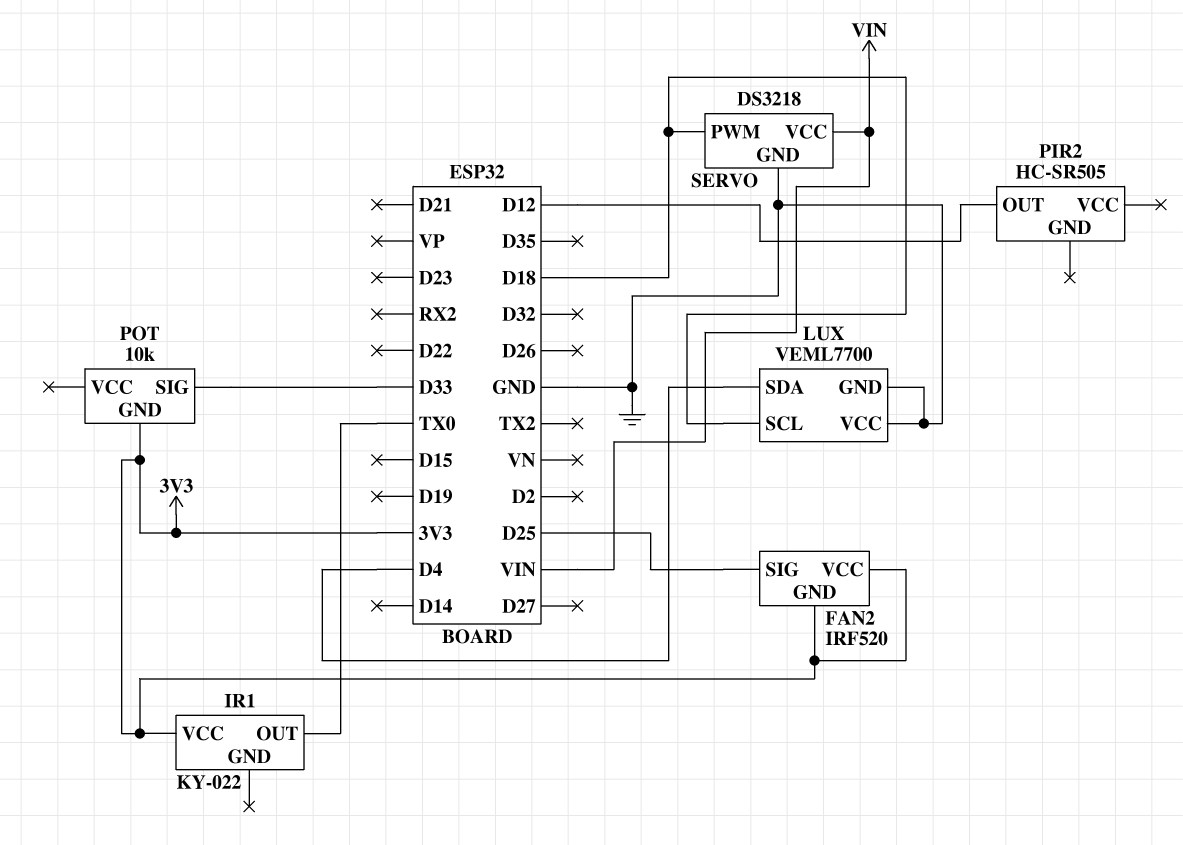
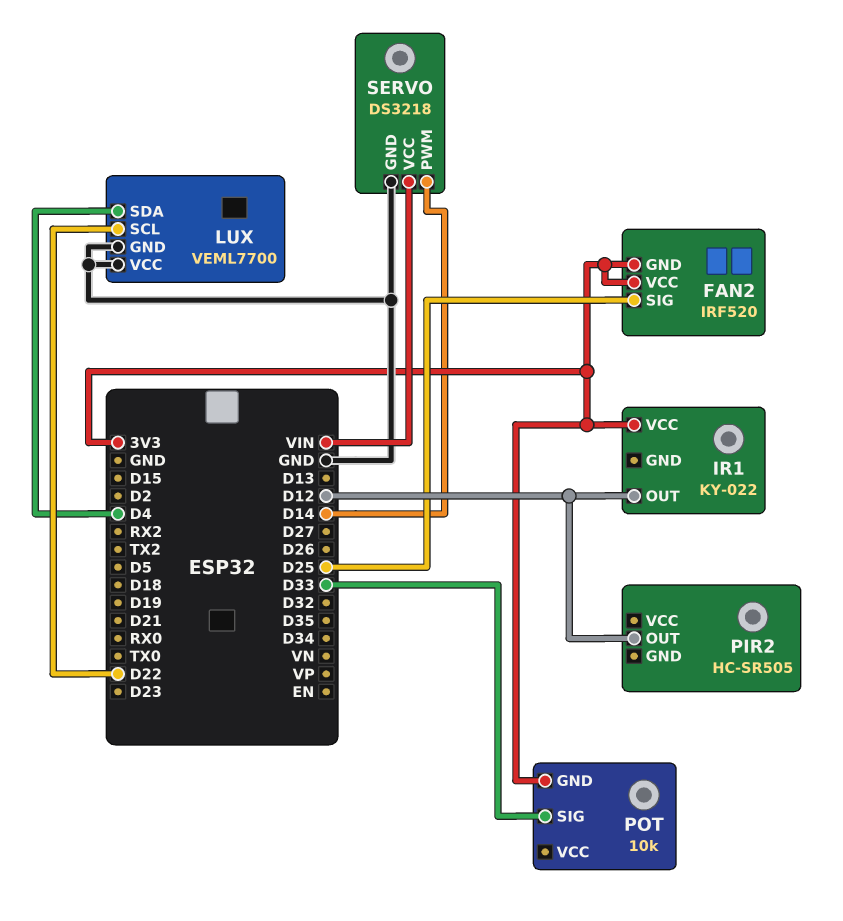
IR1 pin OUT: TX0 -> D12
LUX pin SCL: D18 -> D22
SERVO pin PWM: D18 -> D14

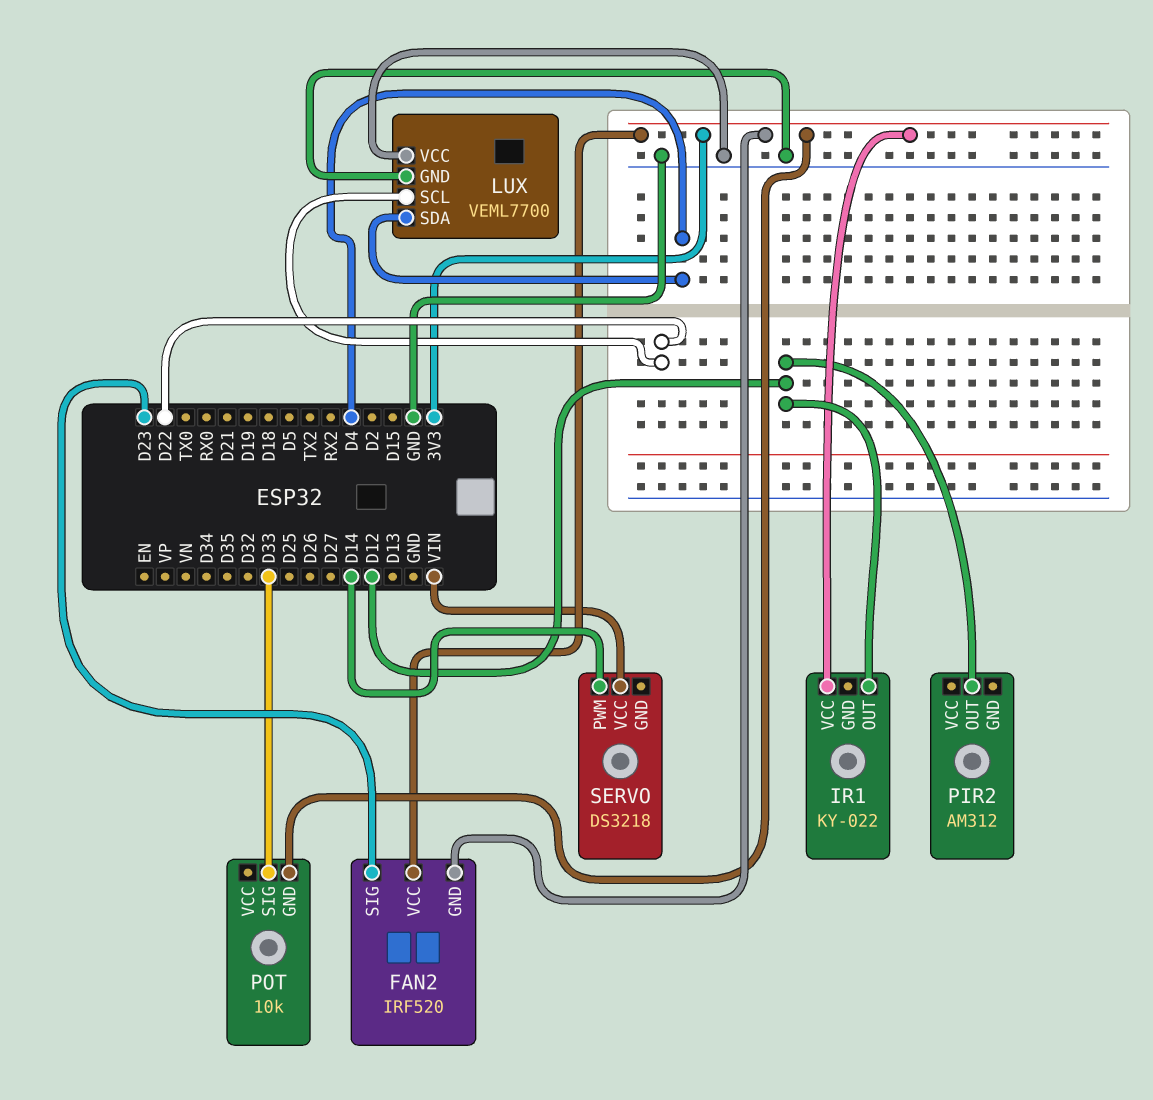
FAN2 pin SIG: D25 -> D23
PIR2: HC-SR505 -> AM312
SERVO pin GND: GND -> none

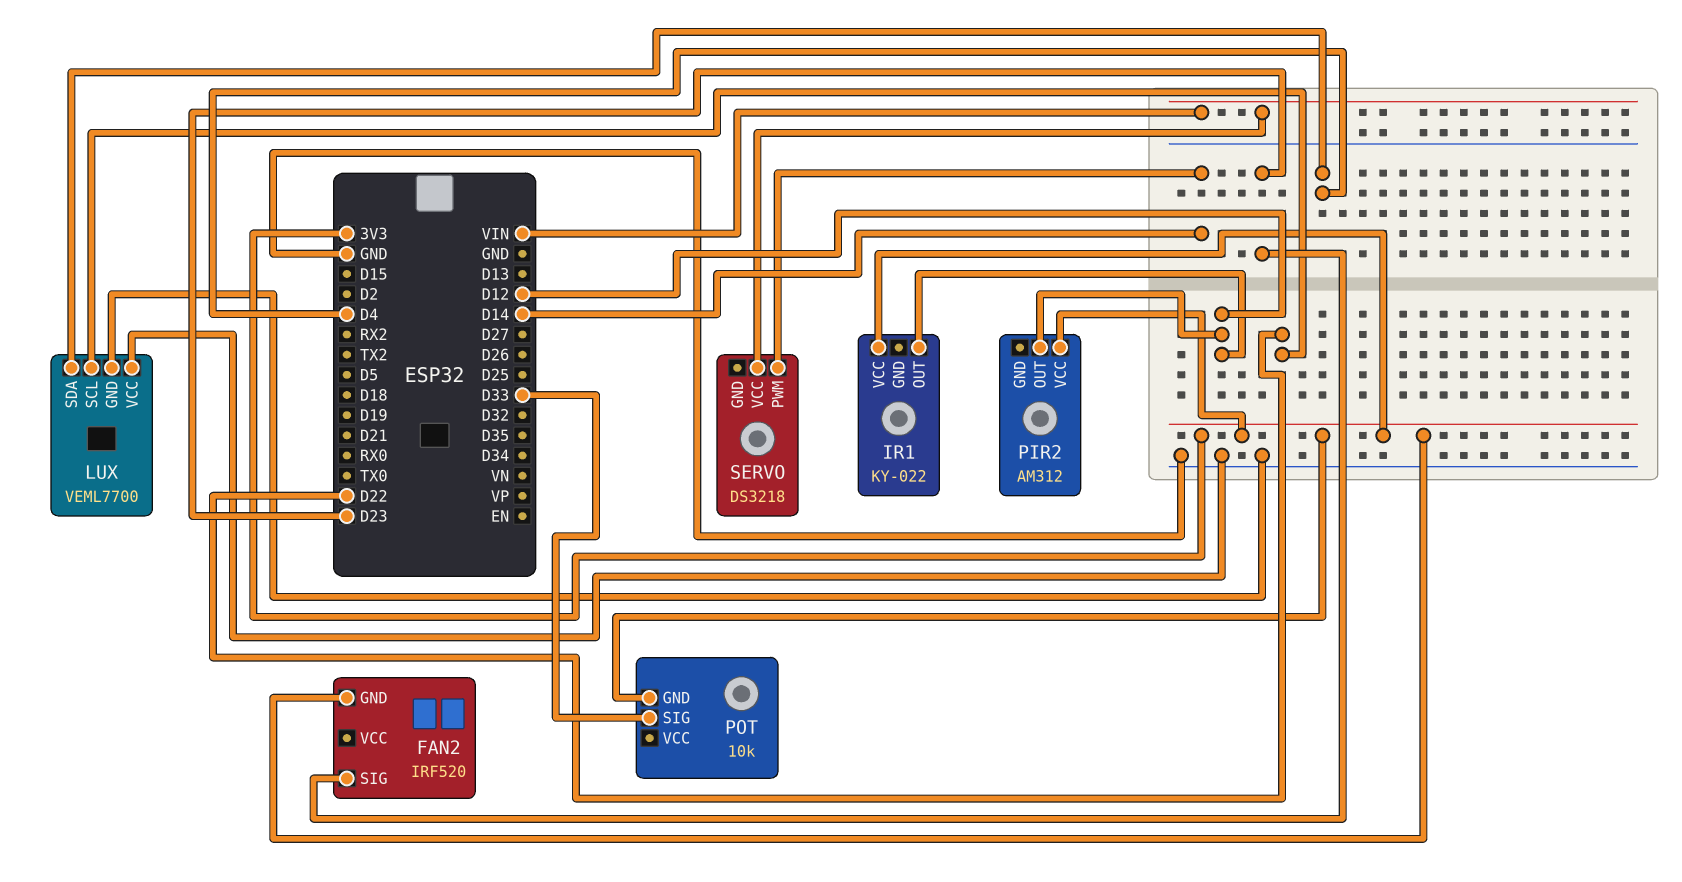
FAN2 pin VCC: 3V3 -> none
PIR2 pin VCC: none -> 3V3

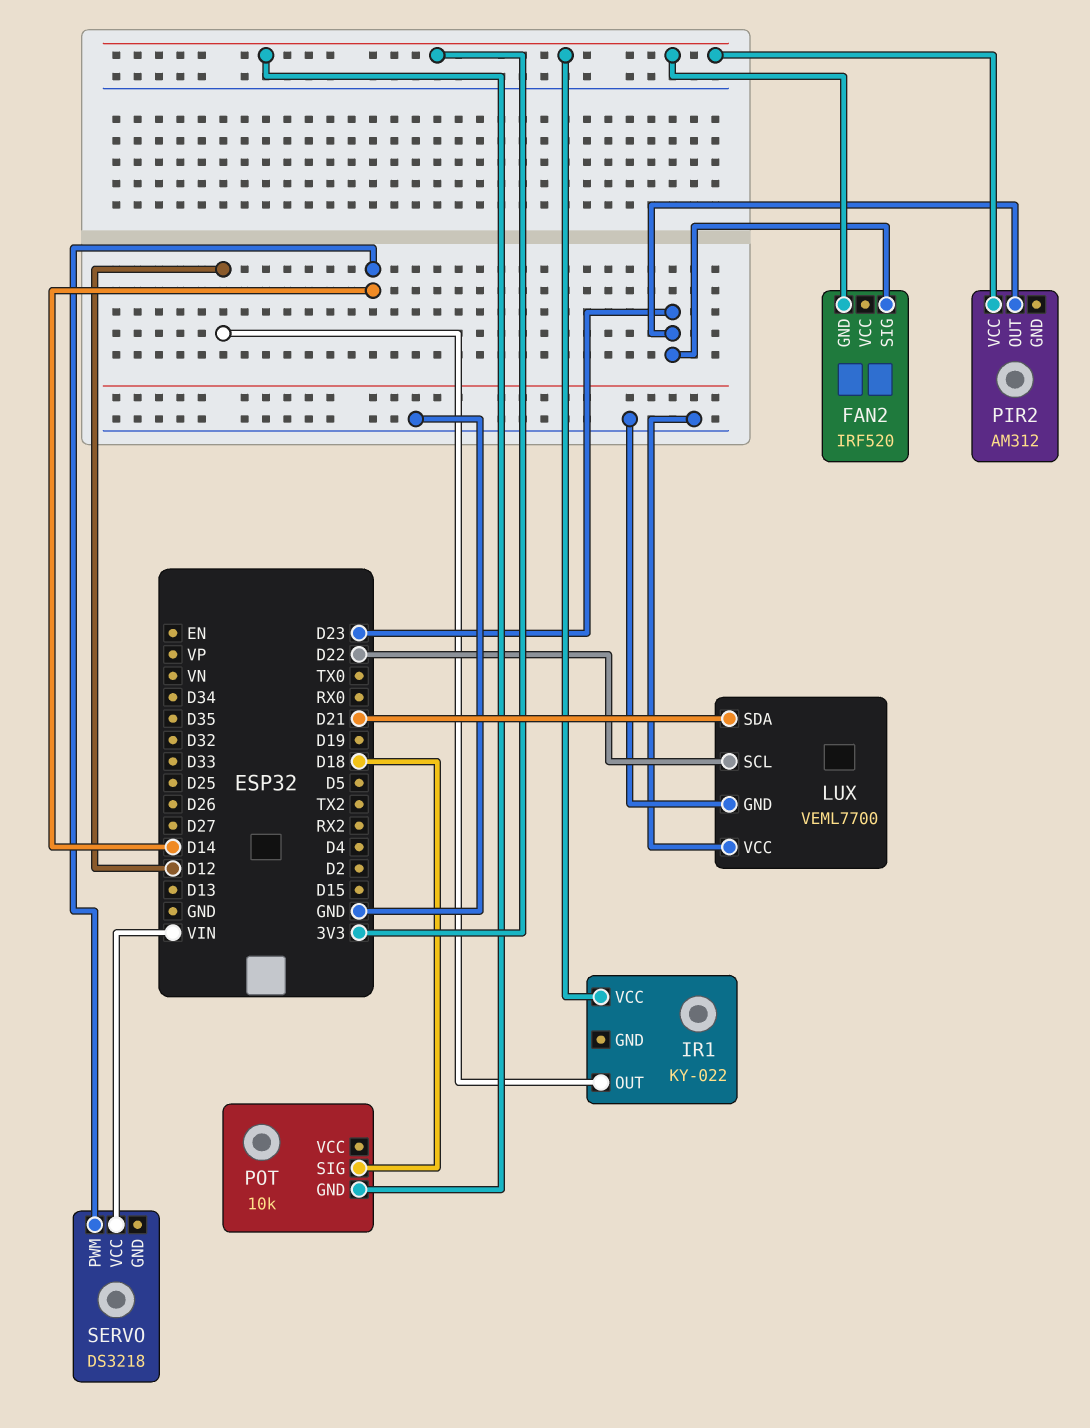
LUX pin SDA: D4 -> D21
PIR2 pin OUT: D12 -> D23
POT pin SIG: D33 -> D18

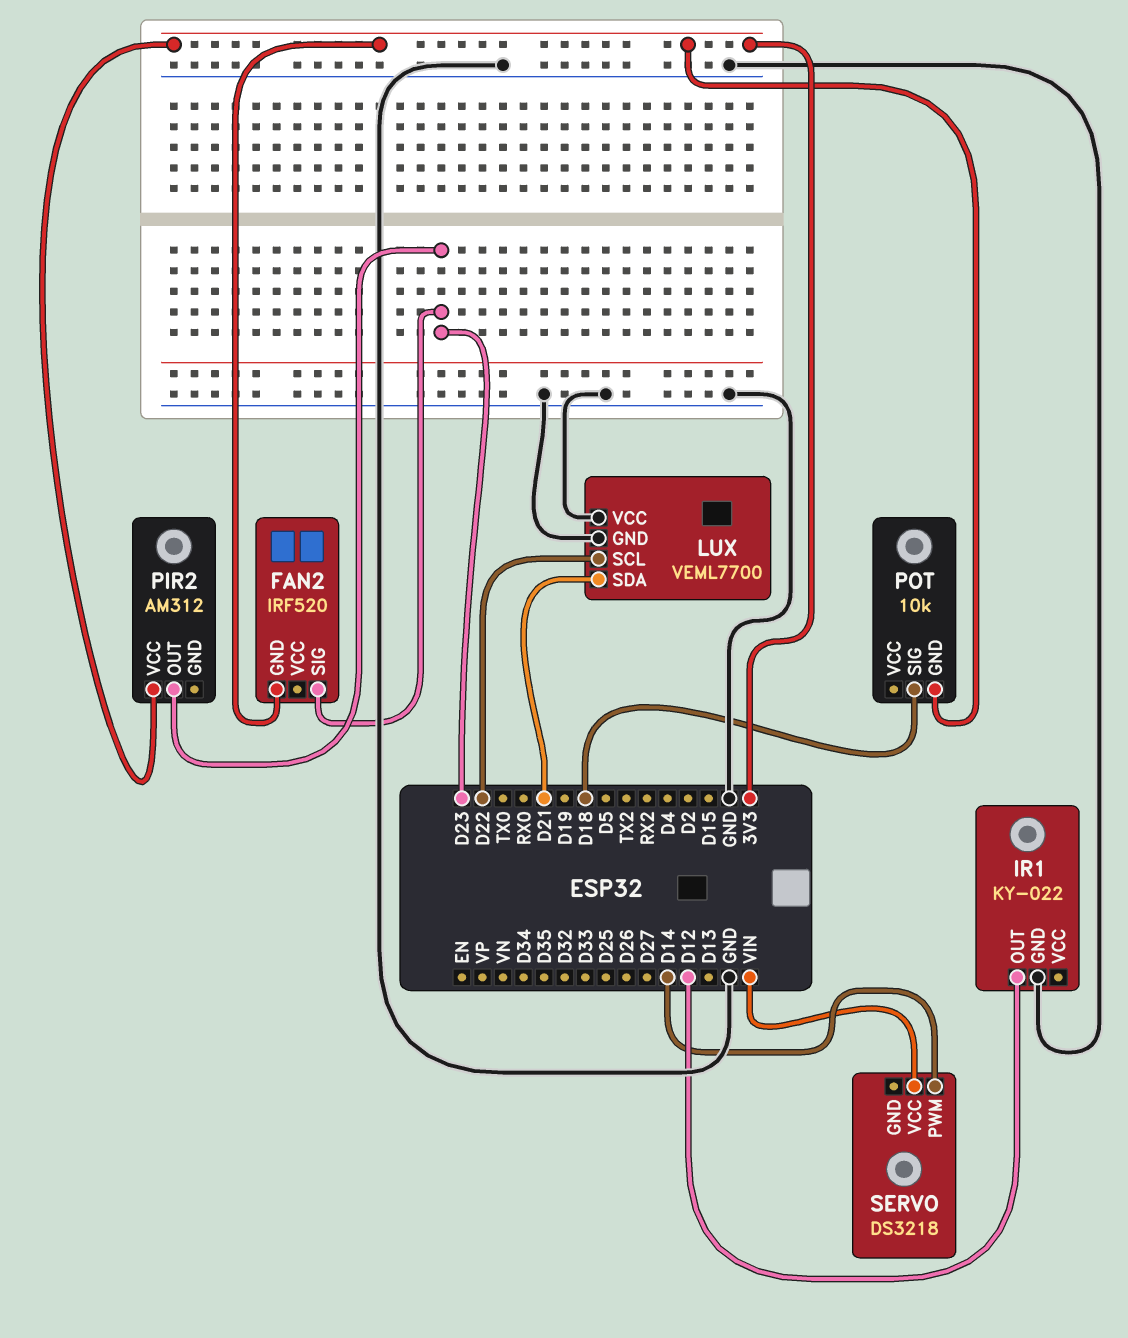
IR1 pin GND: none -> GND
IR1 pin VCC: 3V3 -> none

